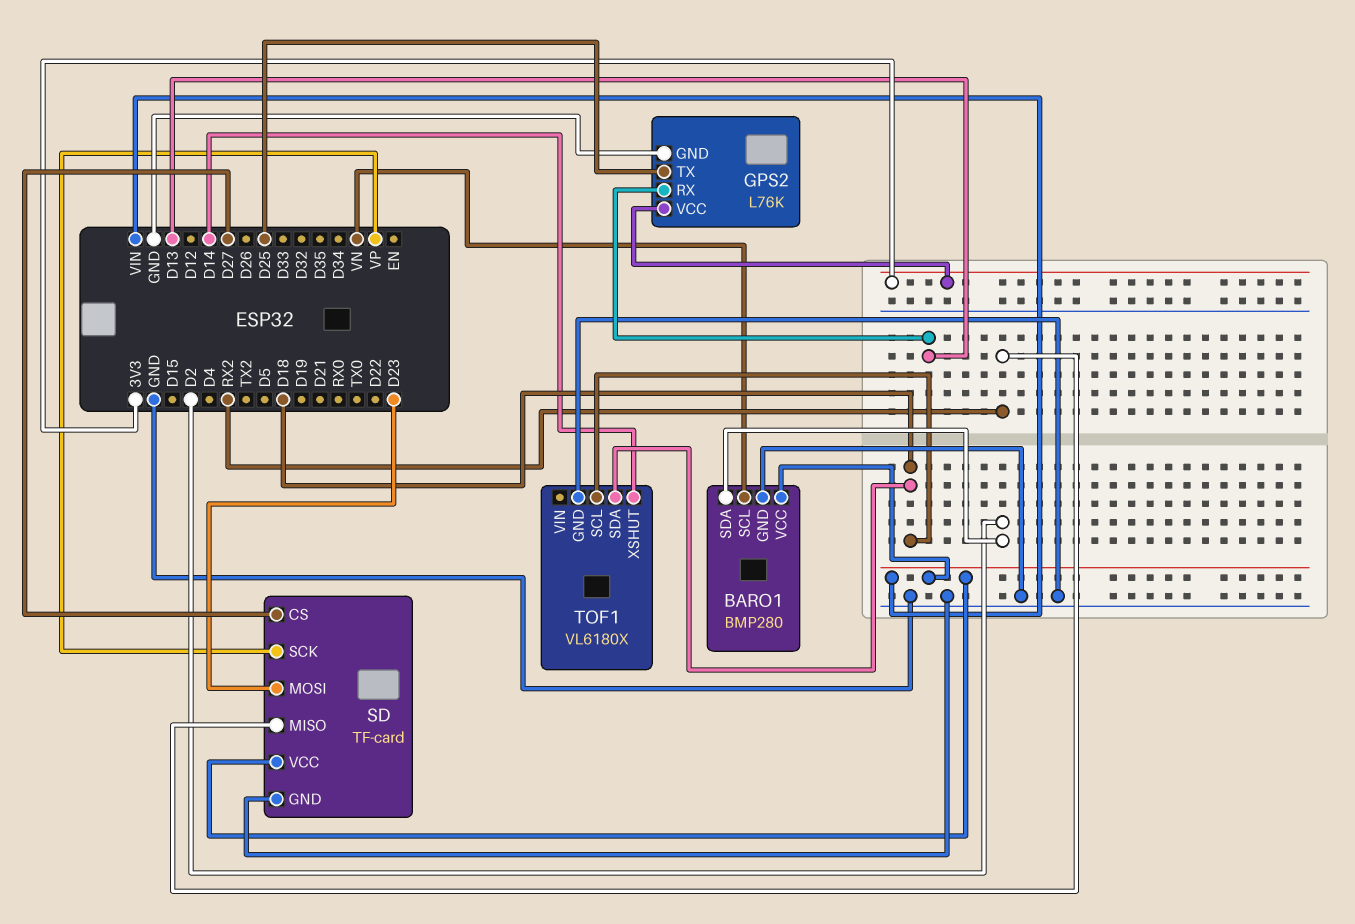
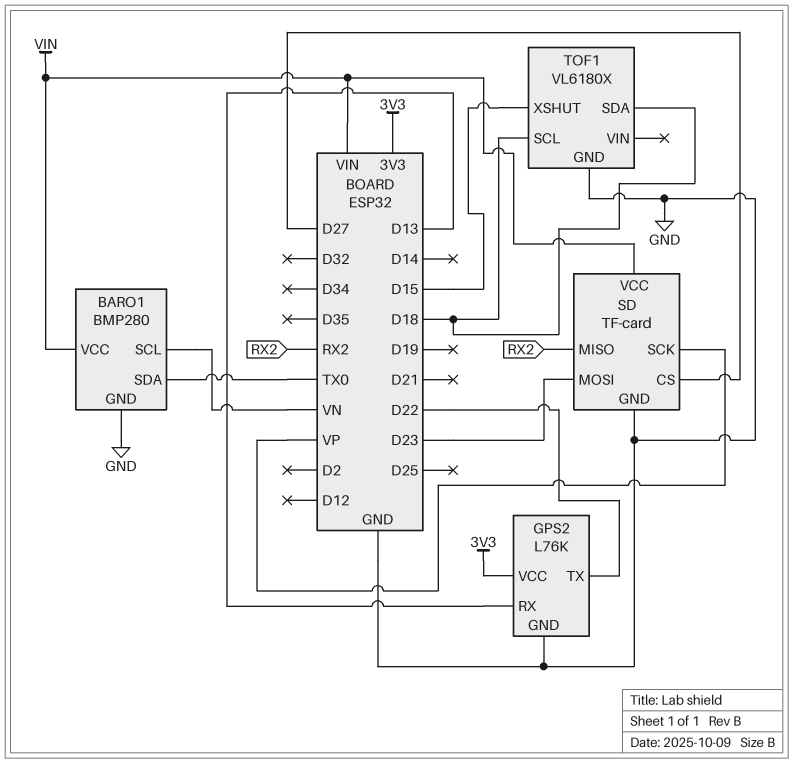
BARO1 pin SDA: D2 -> TX0
GPS2 pin TX: D25 -> D22
TOF1 pin XSHUT: D14 -> D15

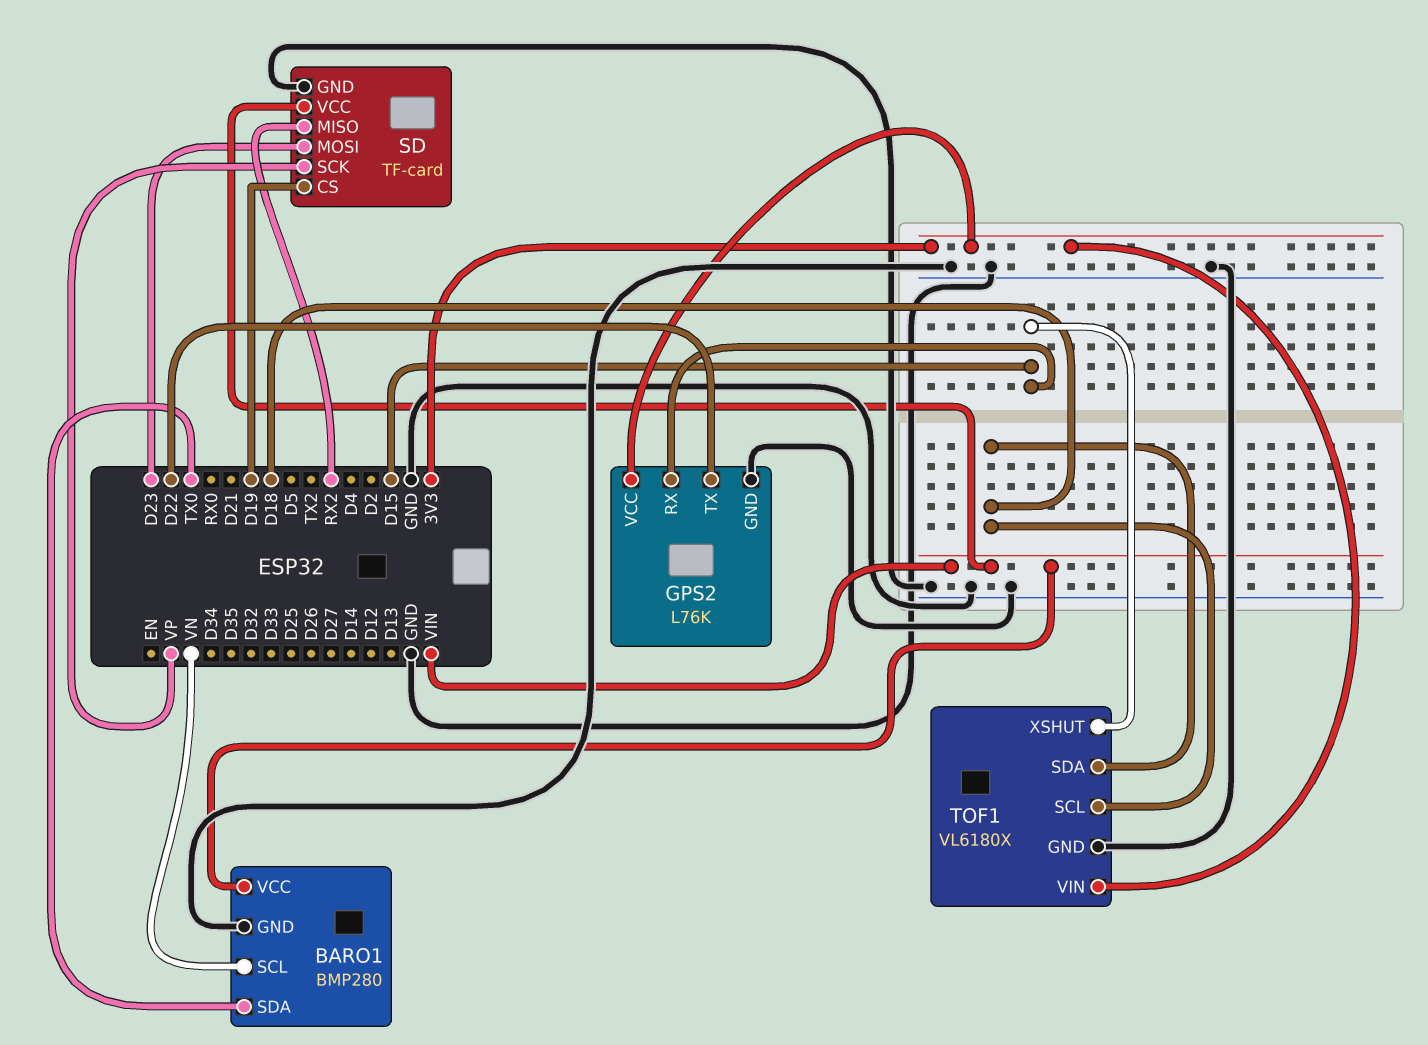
GPS2 pin RX: D13 -> D15
SD pin CS: D27 -> D19
TOF1 pin VIN: none -> 3V3

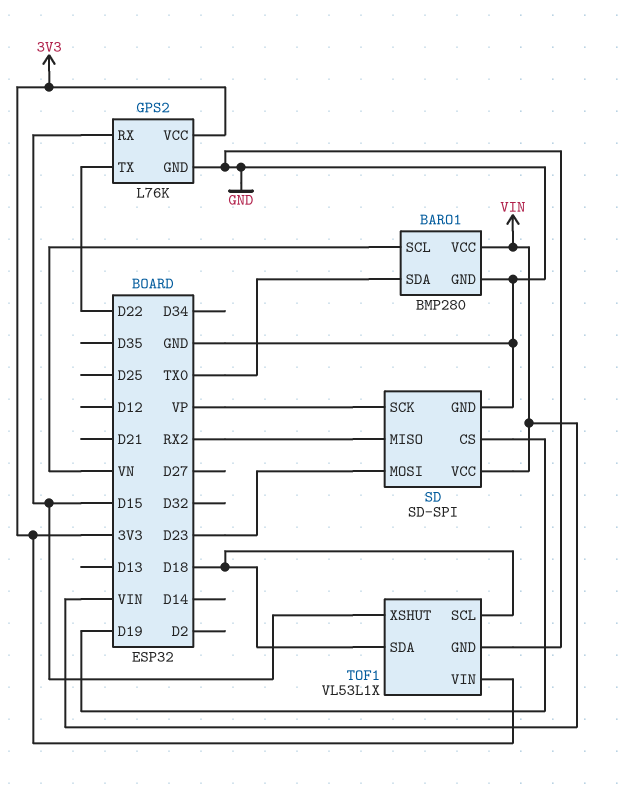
SD: TF-card -> SD-SPI
TOF1: VL6180X -> VL53L1X

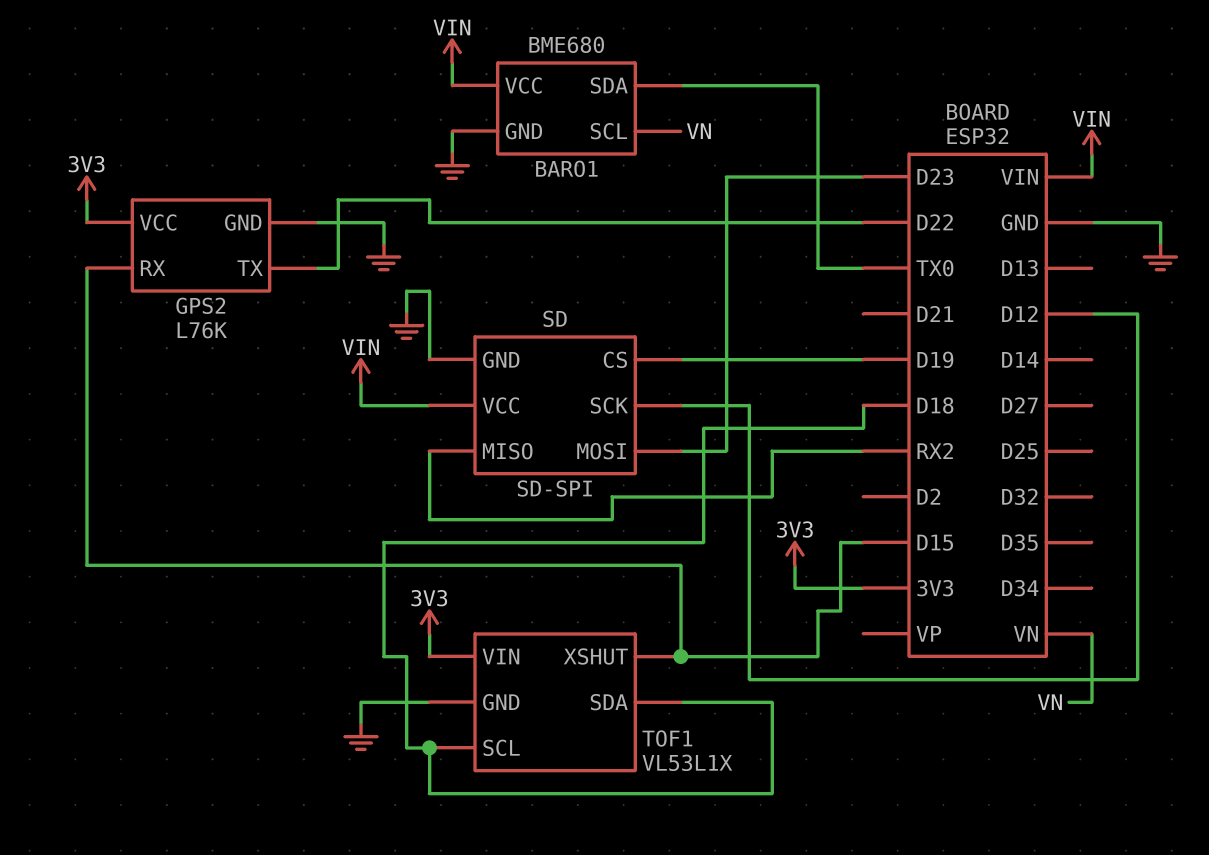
BARO1: BMP280 -> BME680
SD pin SCK: VP -> D12

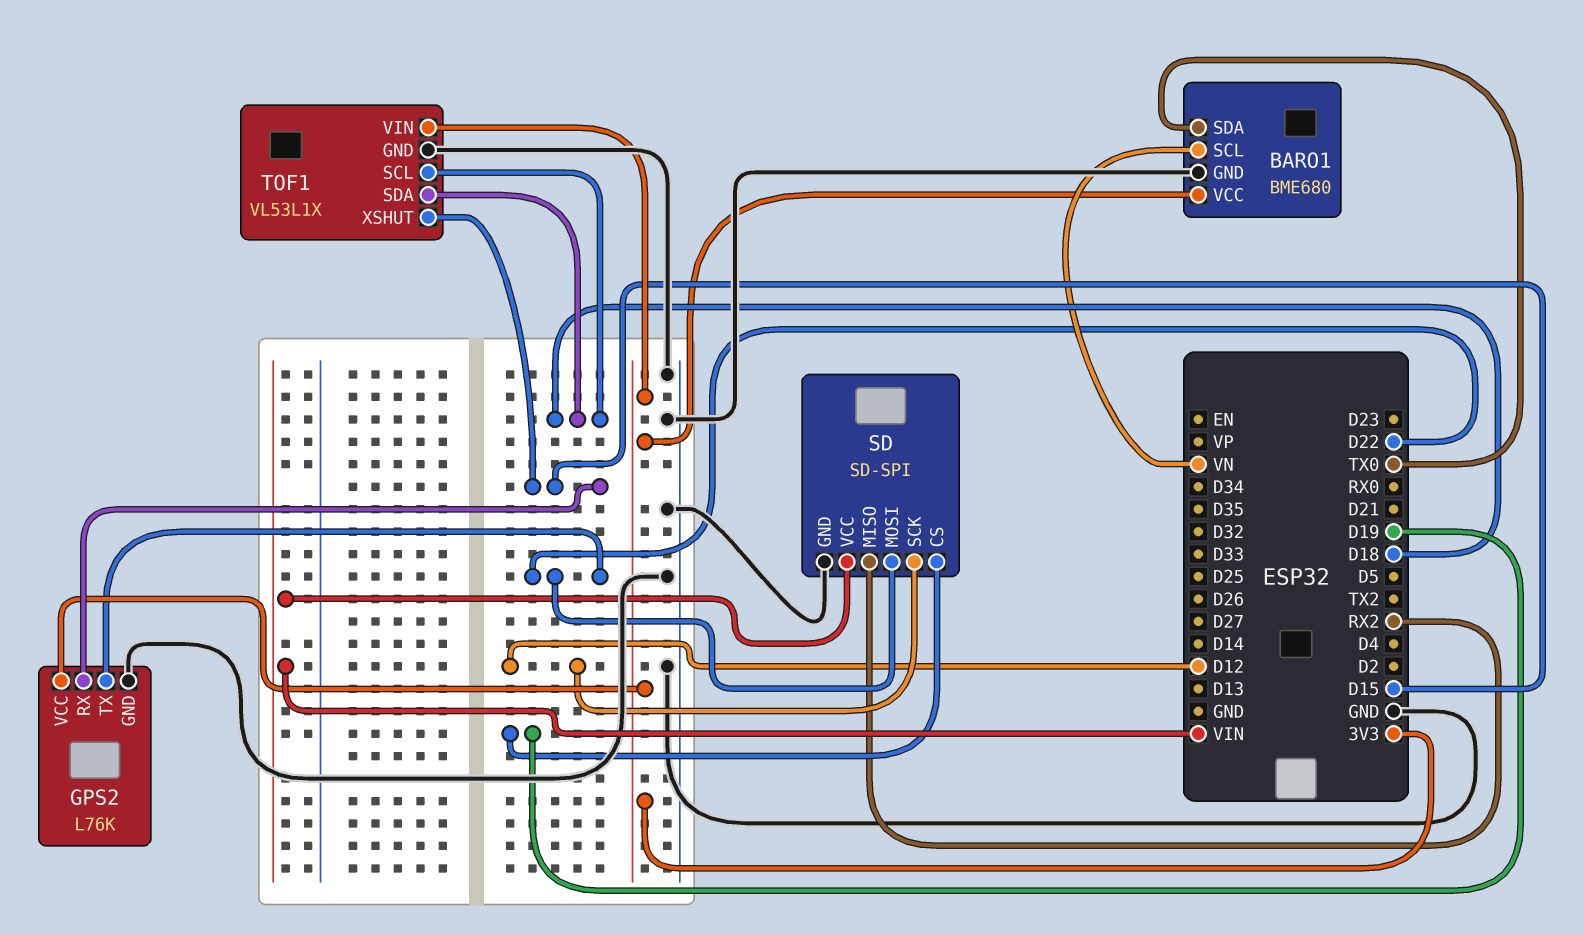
BARO1 pin VCC: VIN -> 3V3
SD pin MOSI: D23 -> D22

